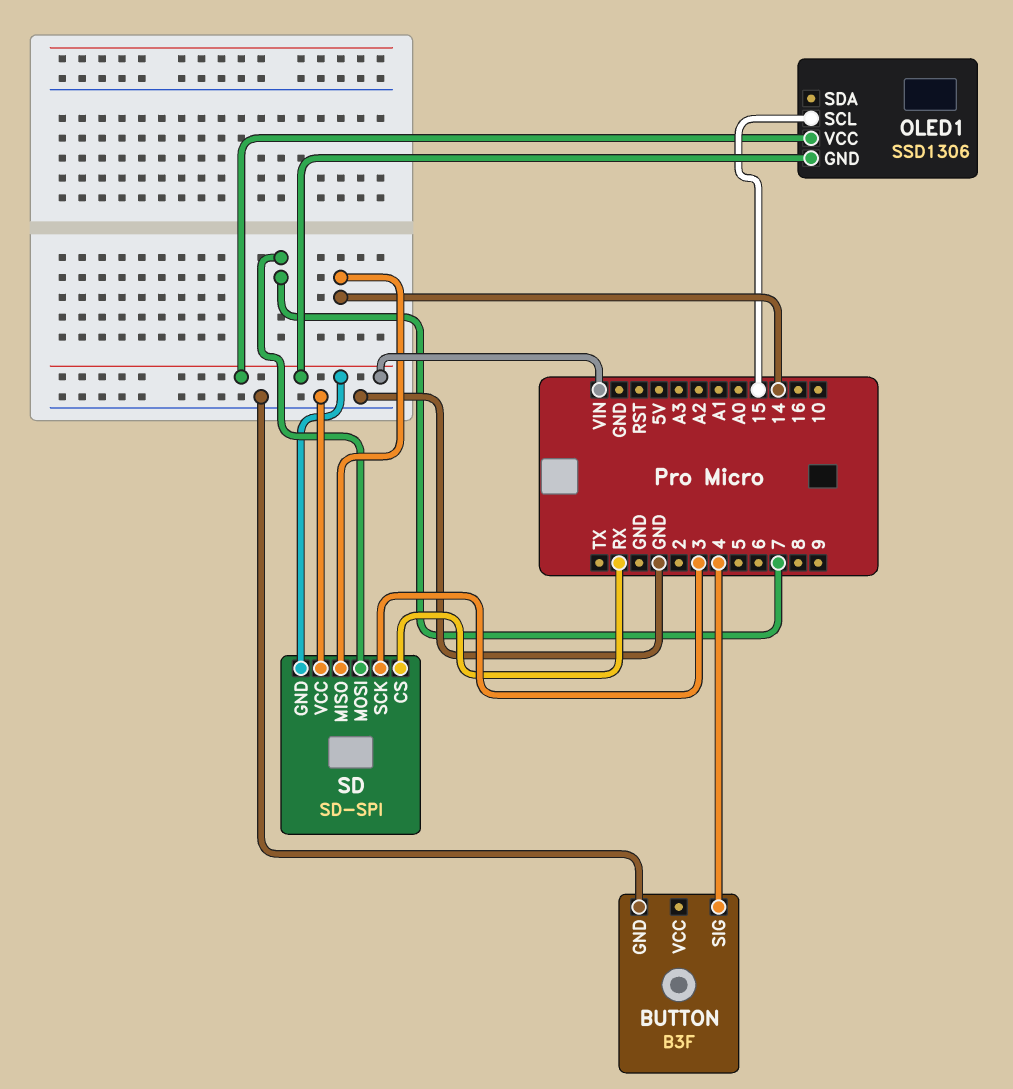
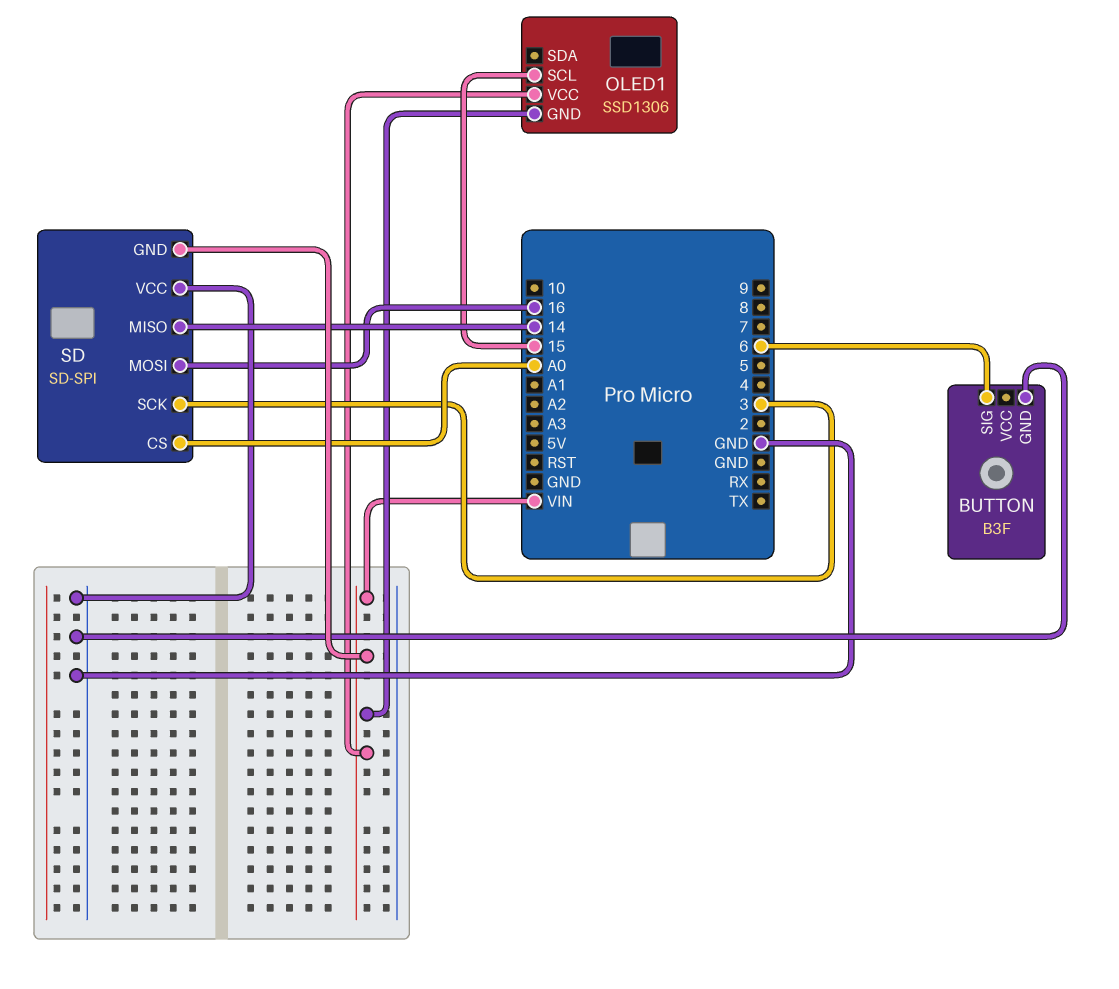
BUTTON pin SIG: 4 -> 6
SD pin CS: RX -> A0
SD pin MOSI: 7 -> 16

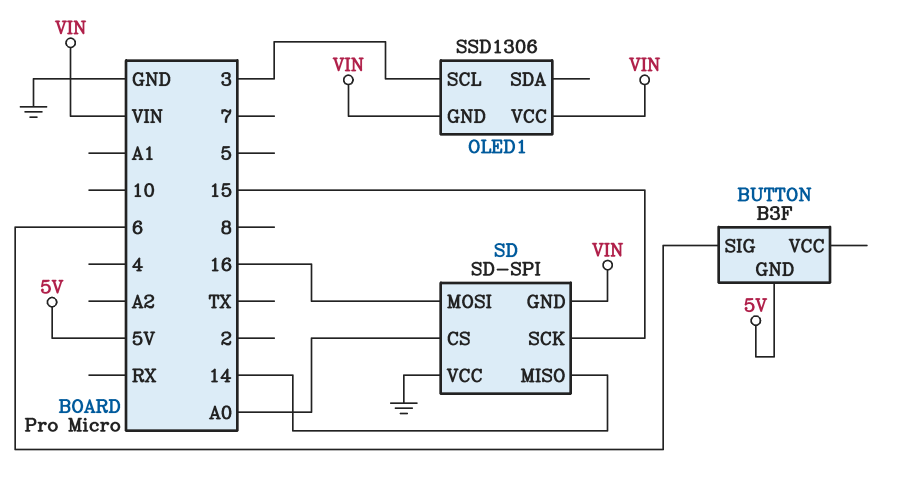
BUTTON pin GND: GND -> 5V
OLED1 pin SCL: 15 -> 3
SD pin SCK: 3 -> 15

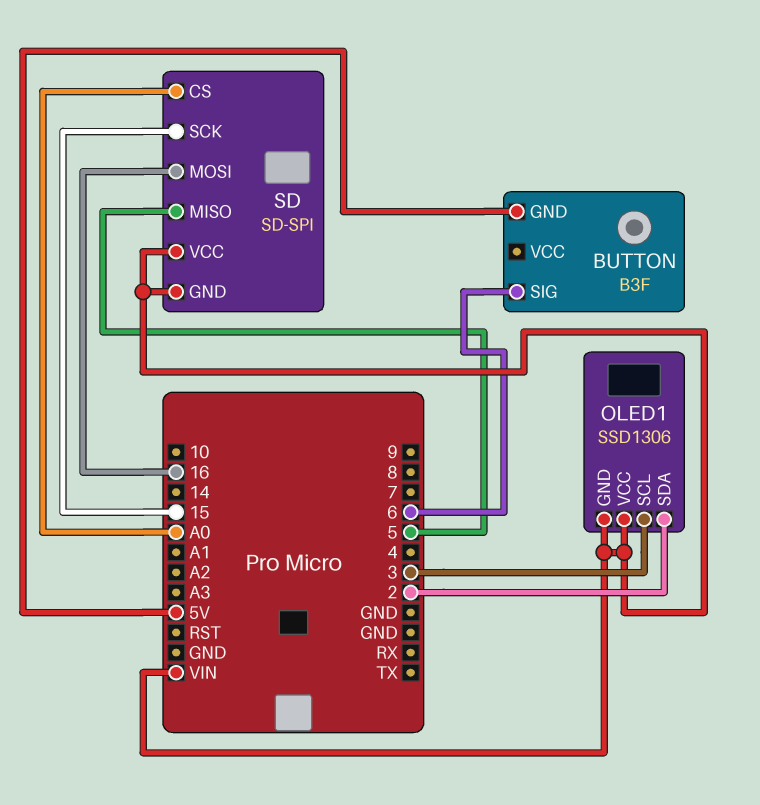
OLED1 pin SDA: none -> 2
SD pin MISO: 14 -> 5
SD pin VCC: GND -> VIN

